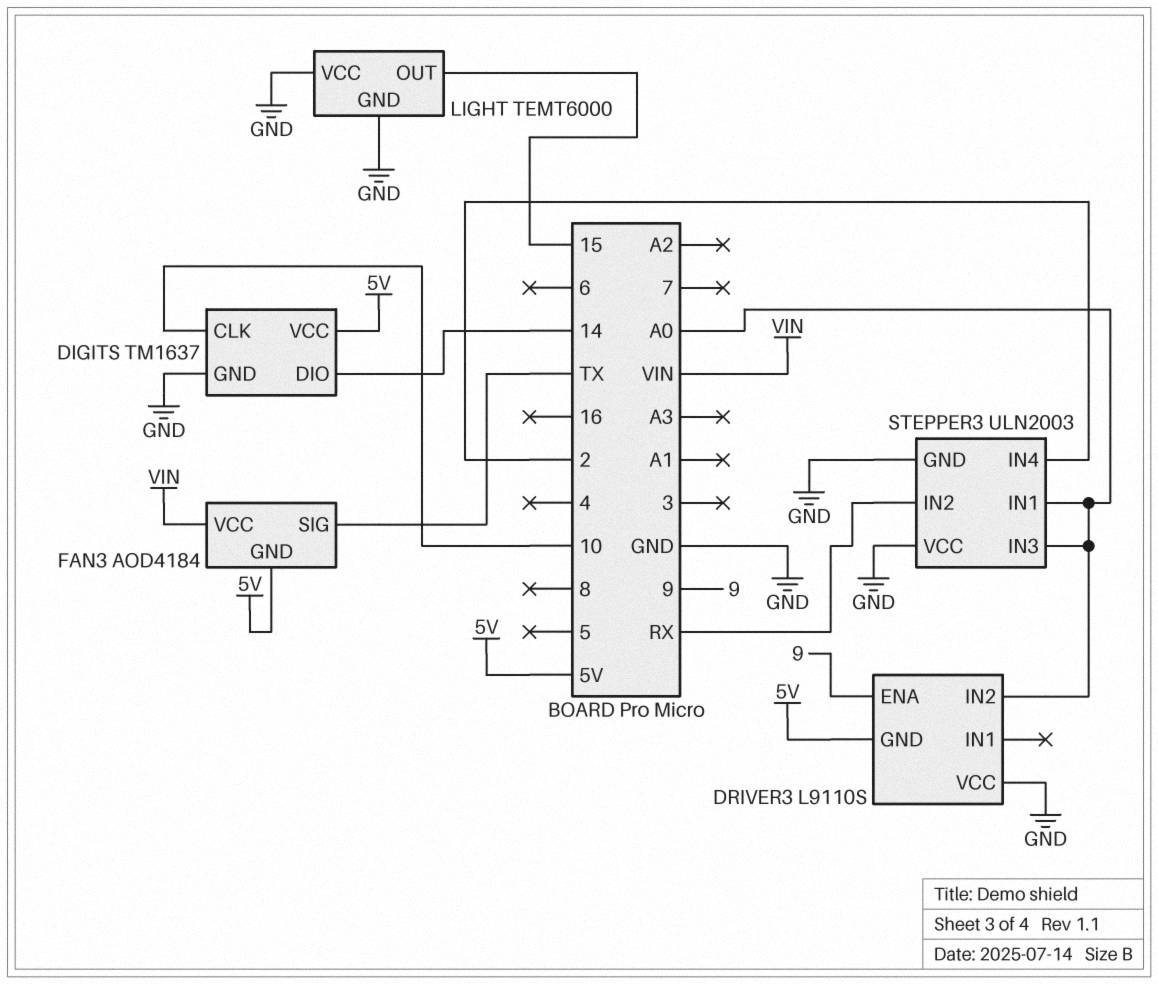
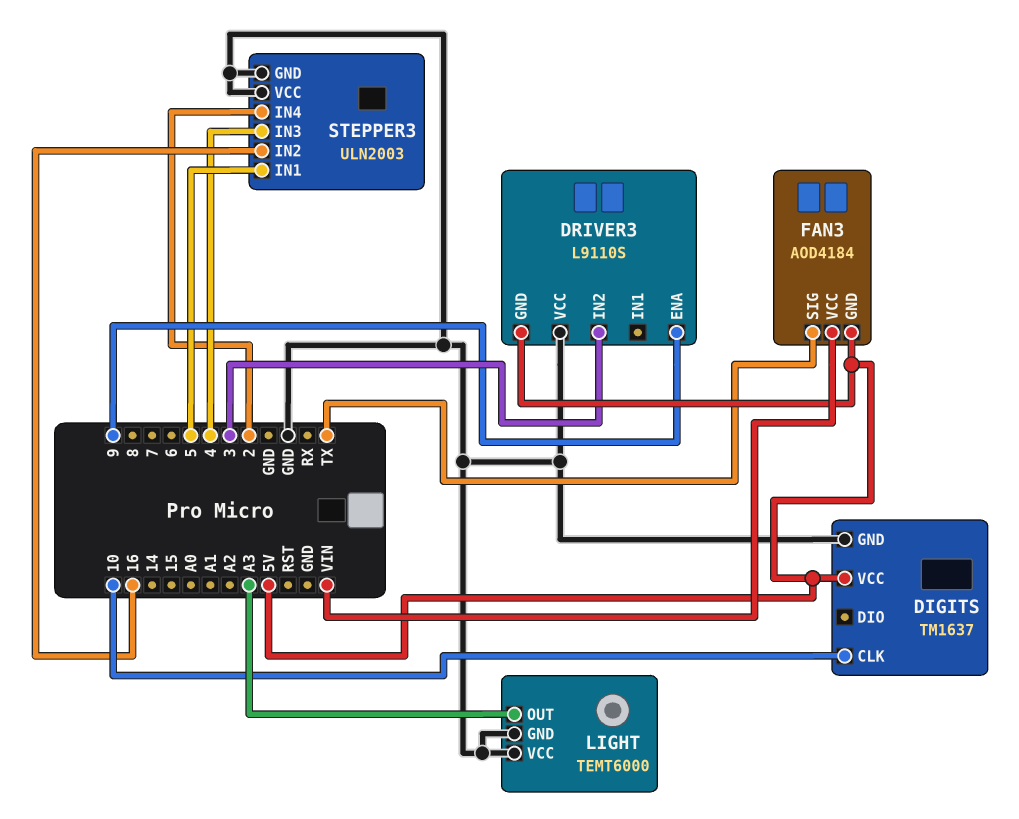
DIGITS pin DIO: 14 -> none
DRIVER3 pin IN2: A0 -> 3
LIGHT pin OUT: 15 -> A3
STEPPER3 pin IN1: A0 -> 5
STEPPER3 pin IN2: RX -> 16
STEPPER3 pin IN3: A0 -> 4

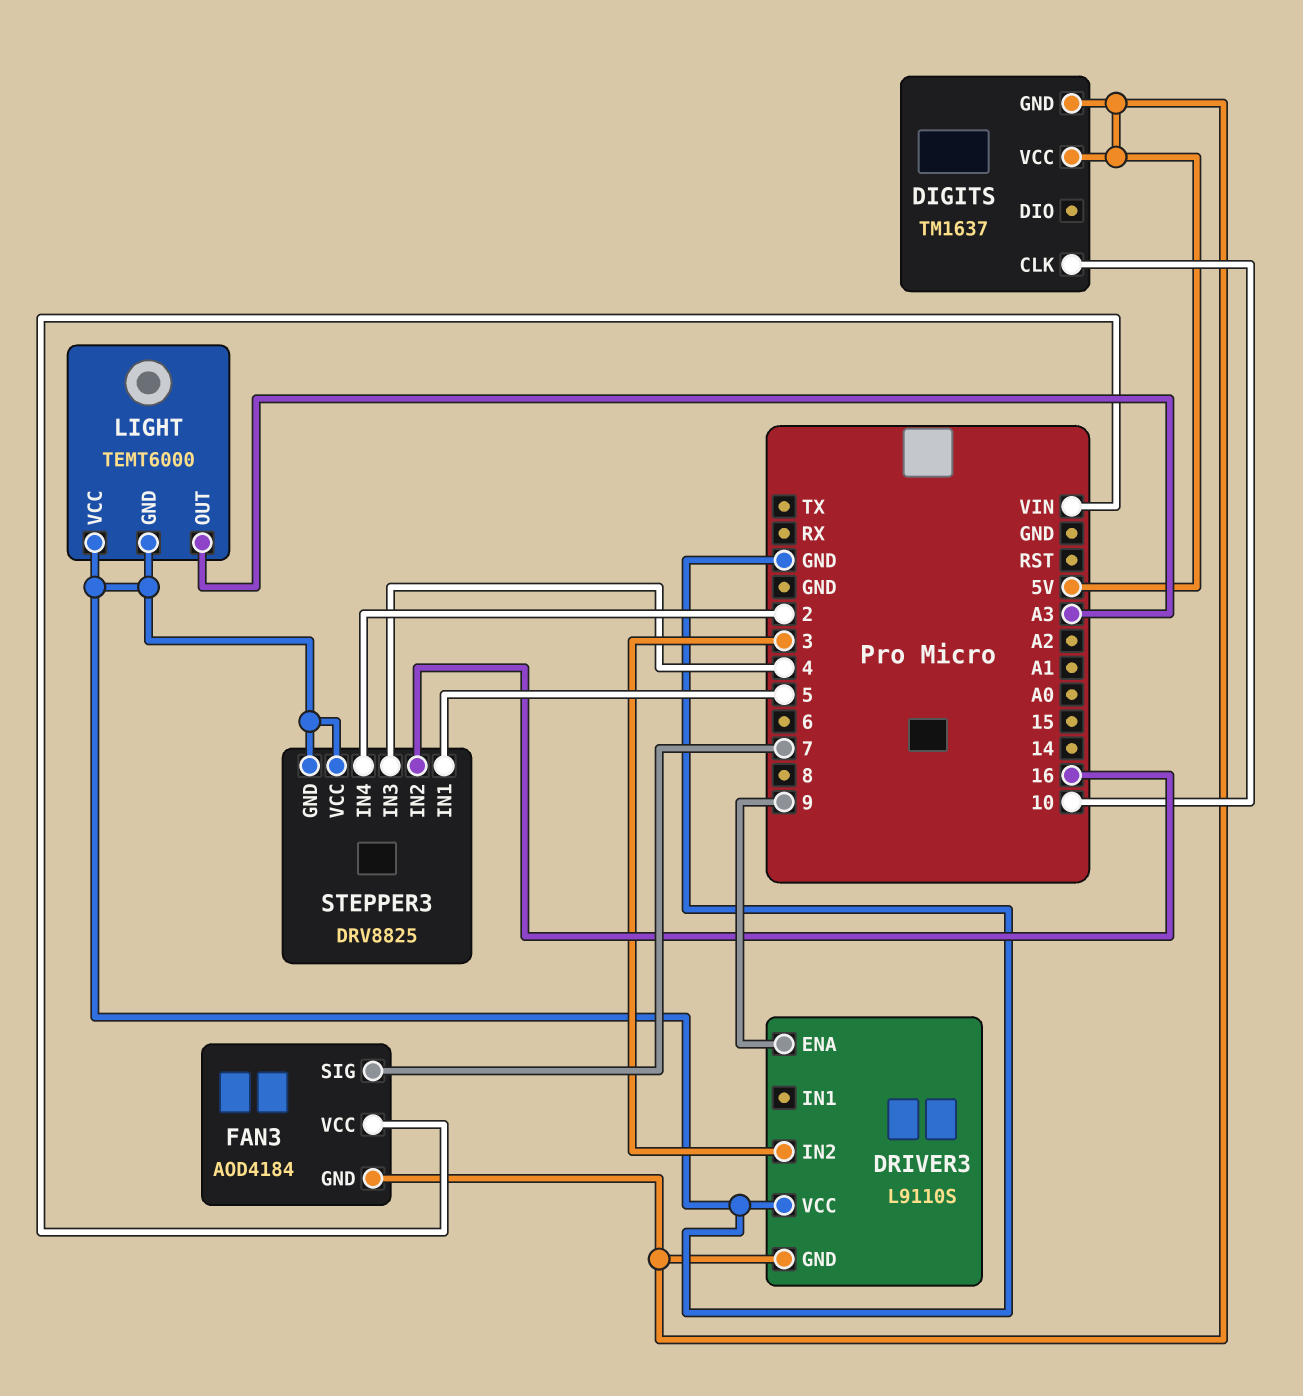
DIGITS pin GND: GND -> 5V
FAN3 pin SIG: TX -> 7
STEPPER3: ULN2003 -> DRV8825

